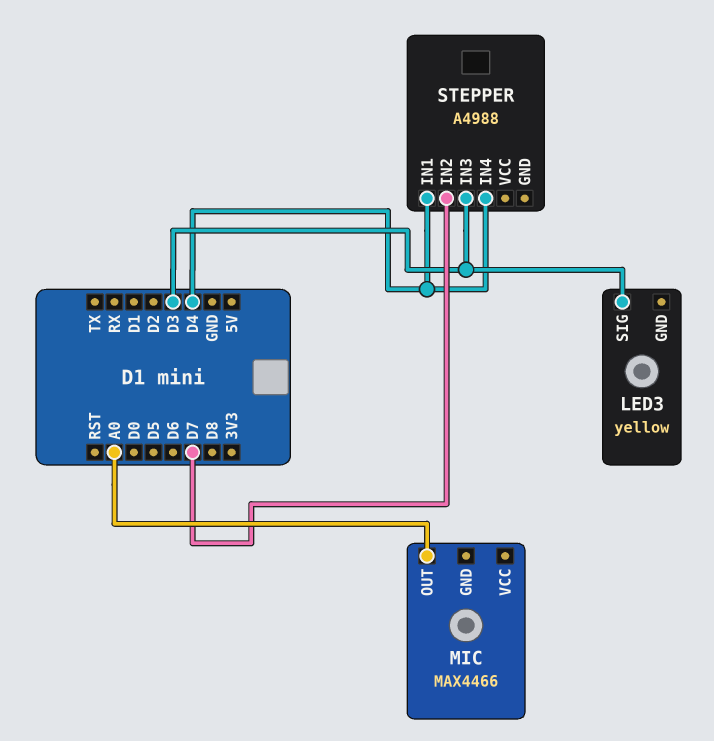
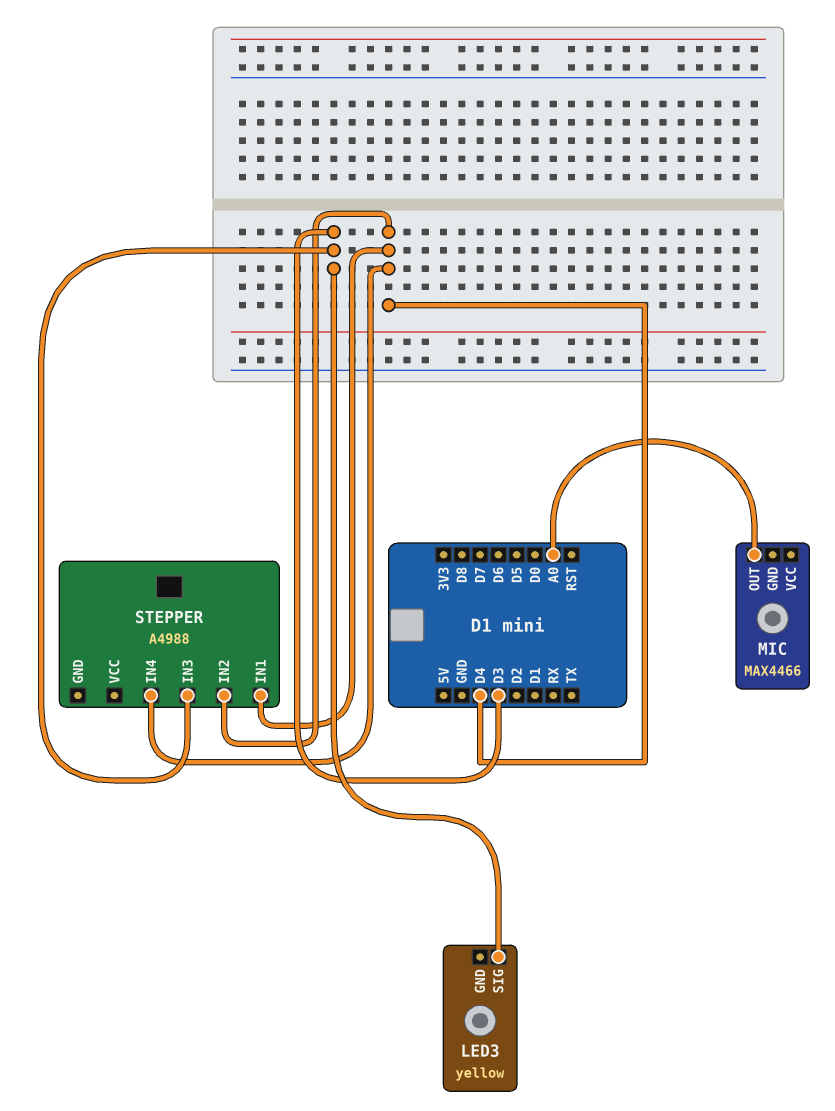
STEPPER pin IN2: D7 -> D4

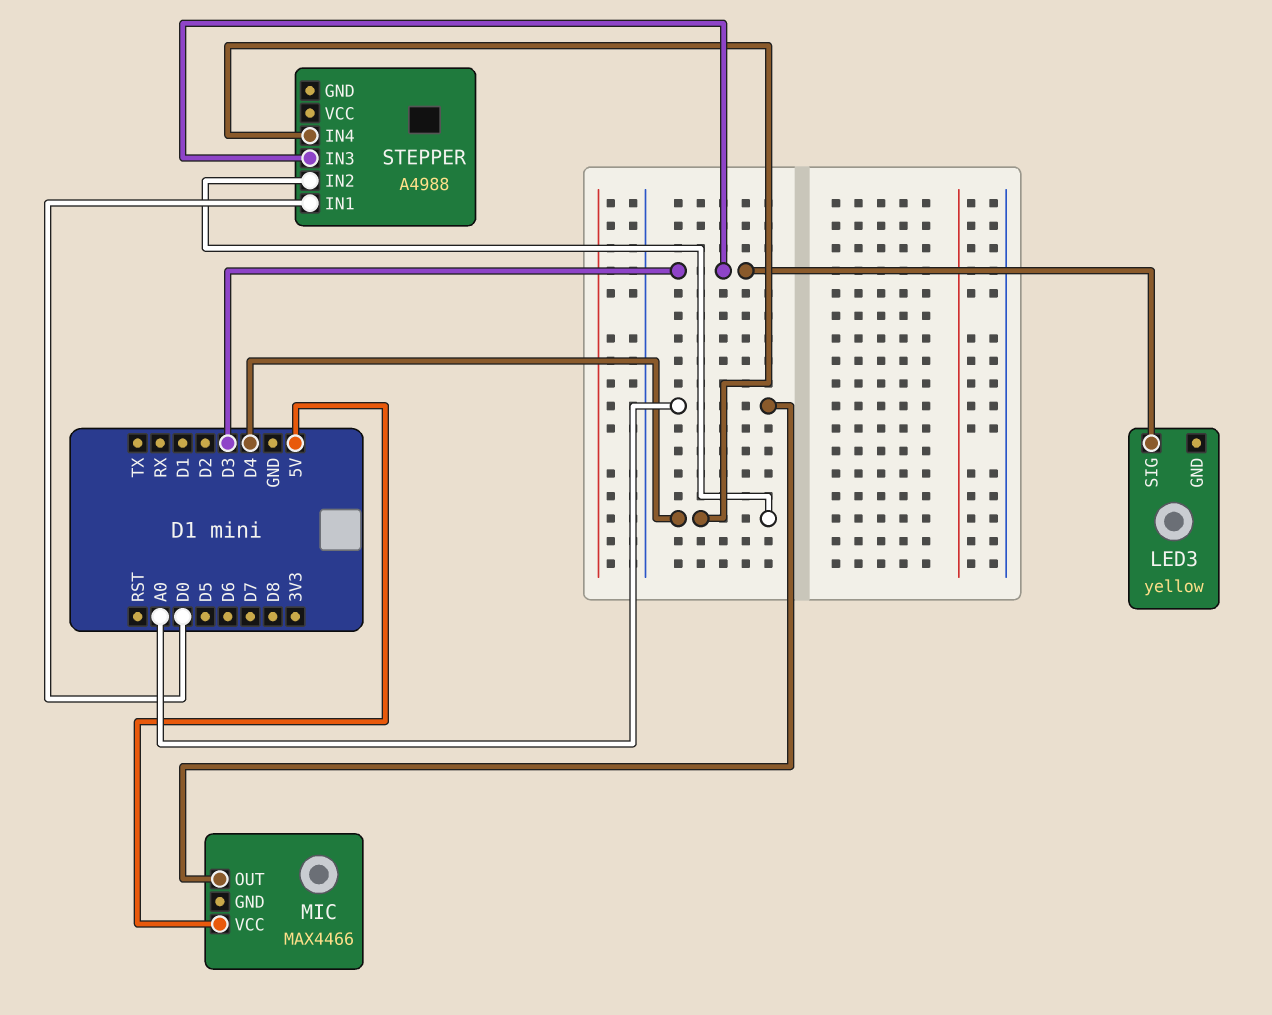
MIC pin VCC: none -> 5V
STEPPER pin IN1: D4 -> D0

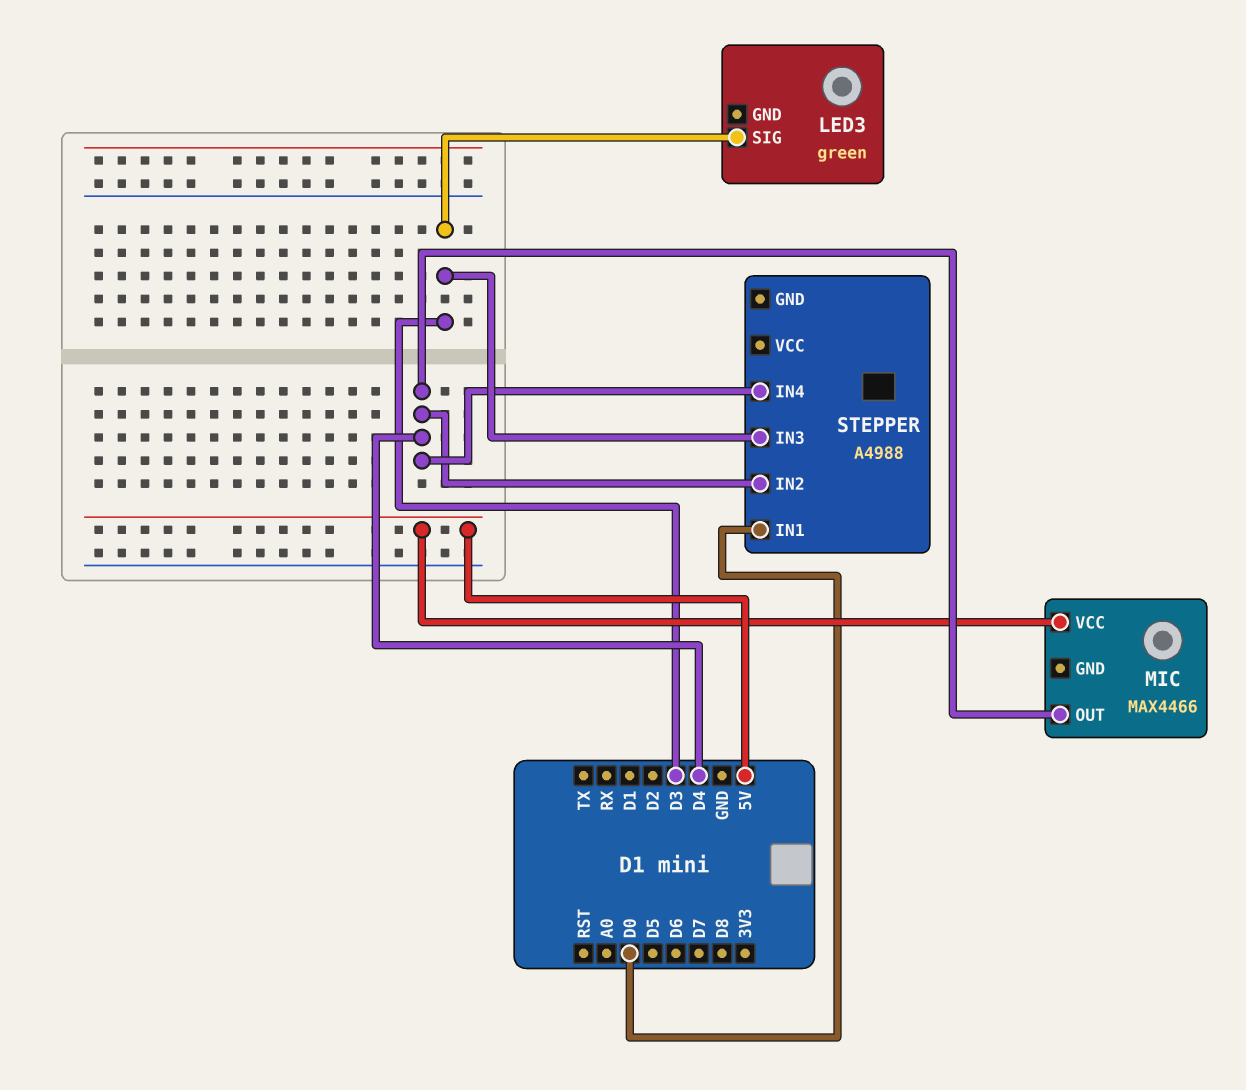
LED3: yellow -> green
MIC pin OUT: A0 -> D4

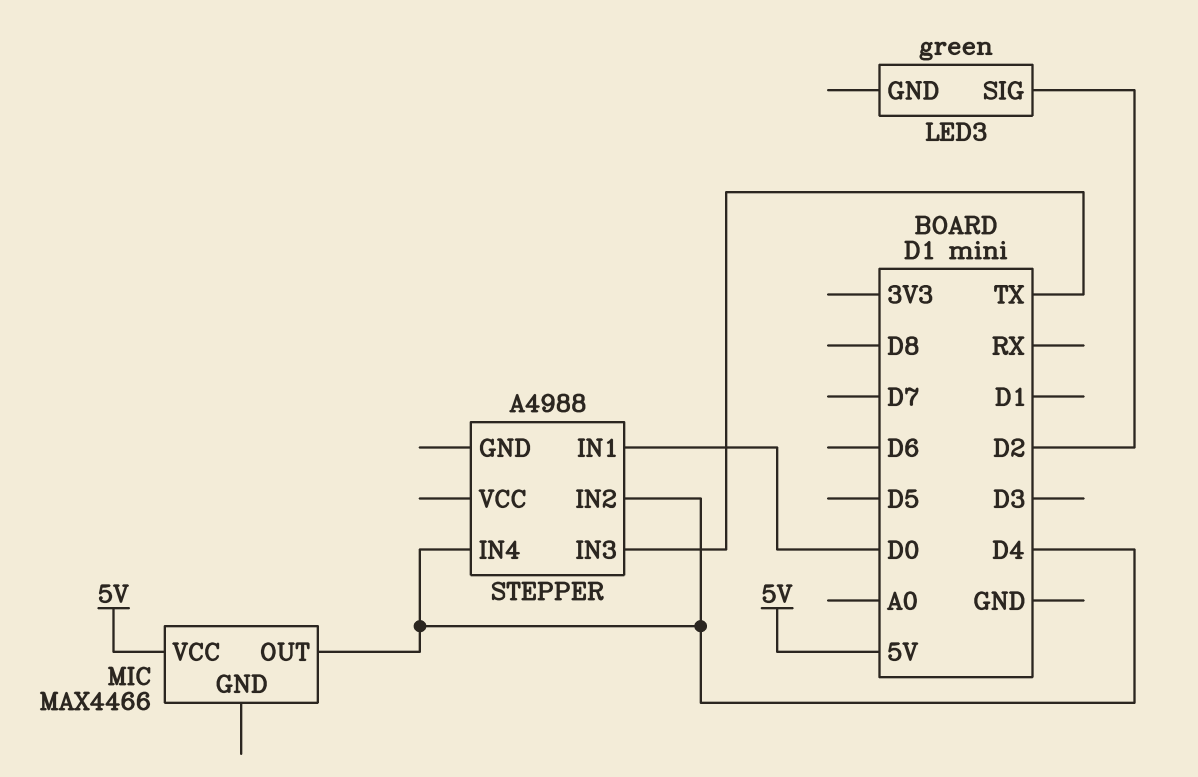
LED3 pin SIG: D3 -> D2
STEPPER pin IN3: D3 -> TX

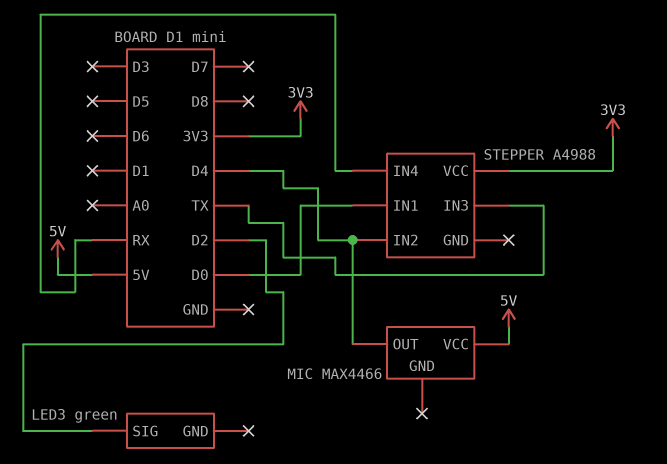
STEPPER pin IN4: D4 -> RX
STEPPER pin VCC: none -> 3V3

